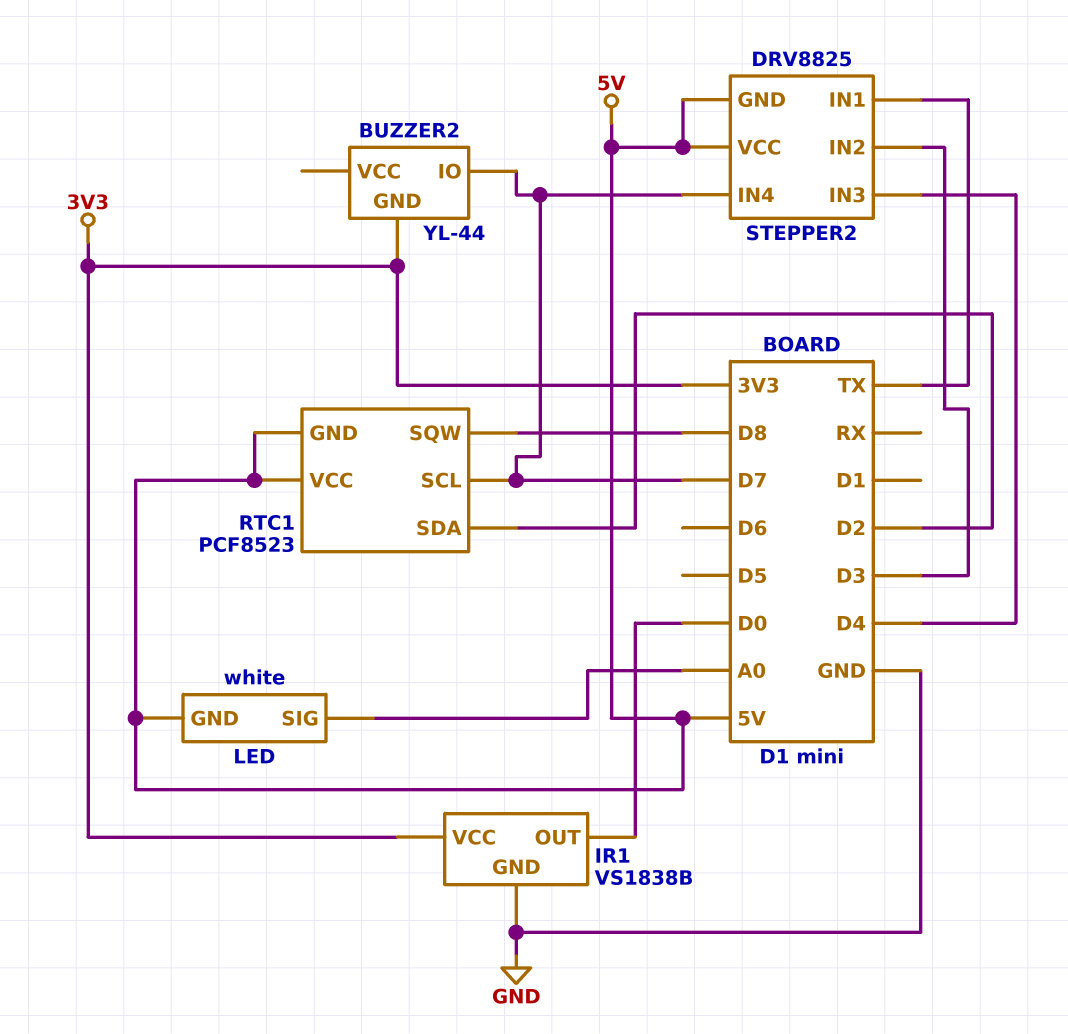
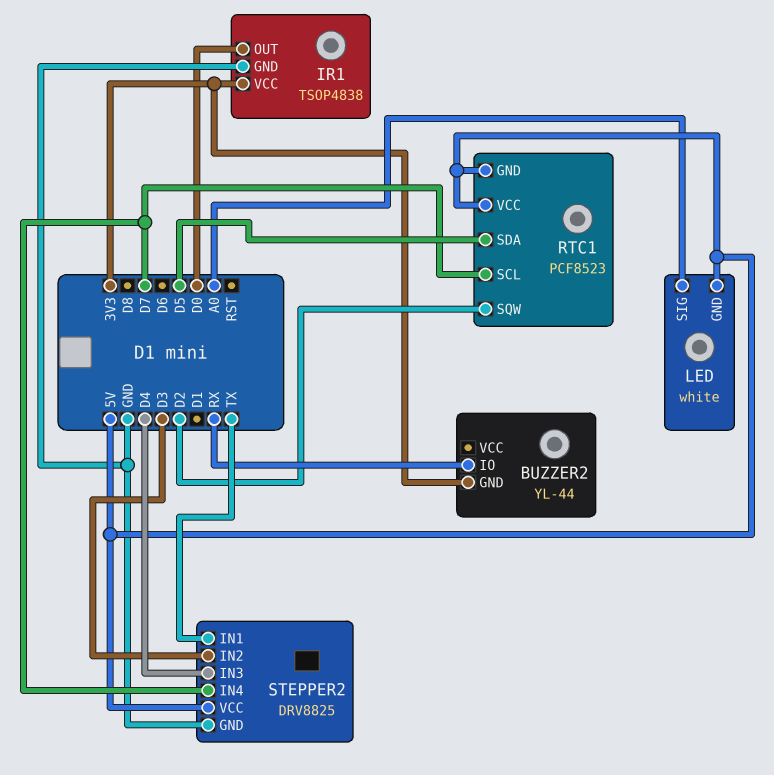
BUZZER2 pin IO: D7 -> RX
IR1: VS1838B -> TSOP4838
RTC1 pin SDA: D2 -> D5
RTC1 pin SQW: D8 -> D2
STEPPER2 pin GND: 5V -> GND

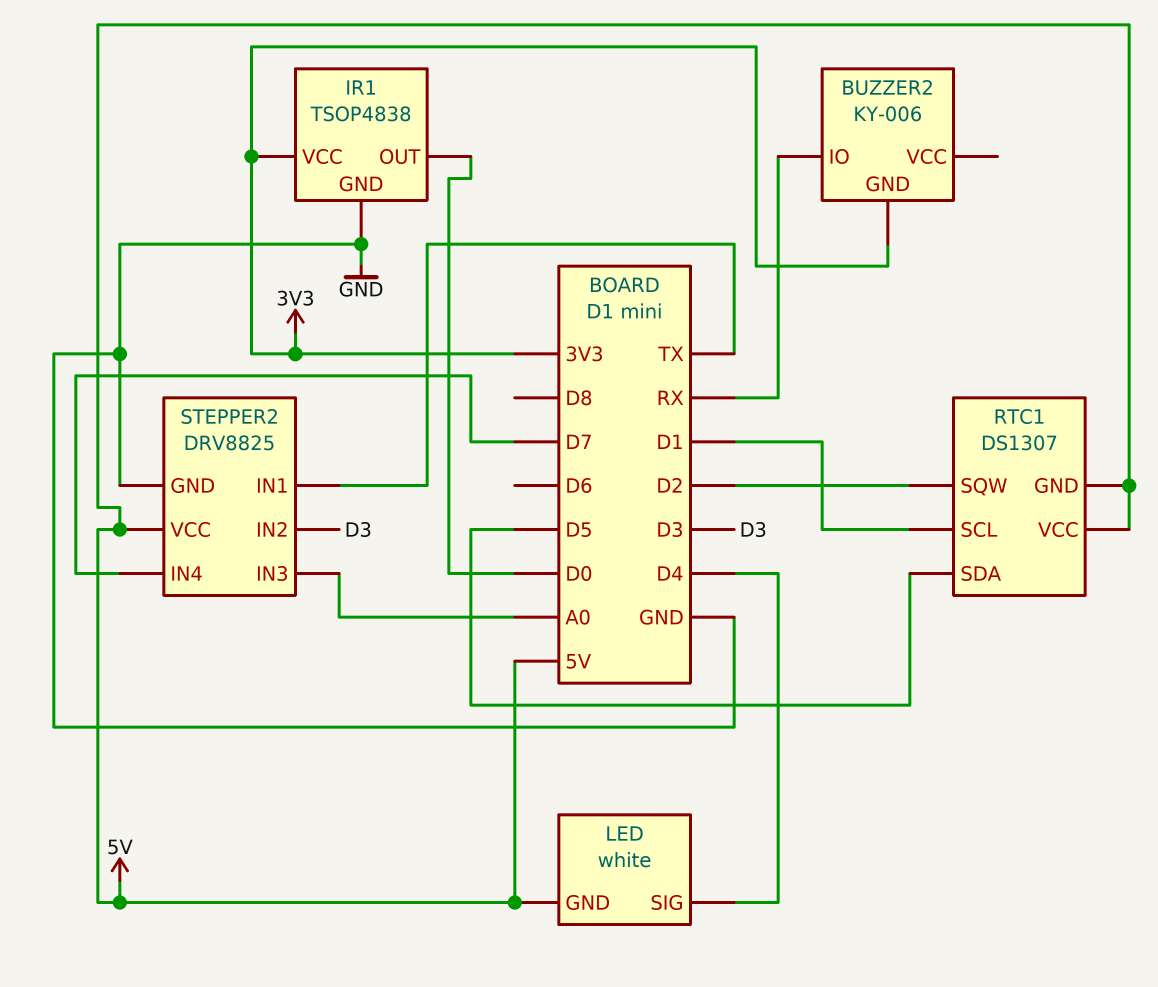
BUZZER2: YL-44 -> KY-006
LED pin SIG: A0 -> D4
RTC1: PCF8523 -> DS1307
RTC1 pin SCL: D7 -> D1
STEPPER2 pin IN3: D4 -> A0

